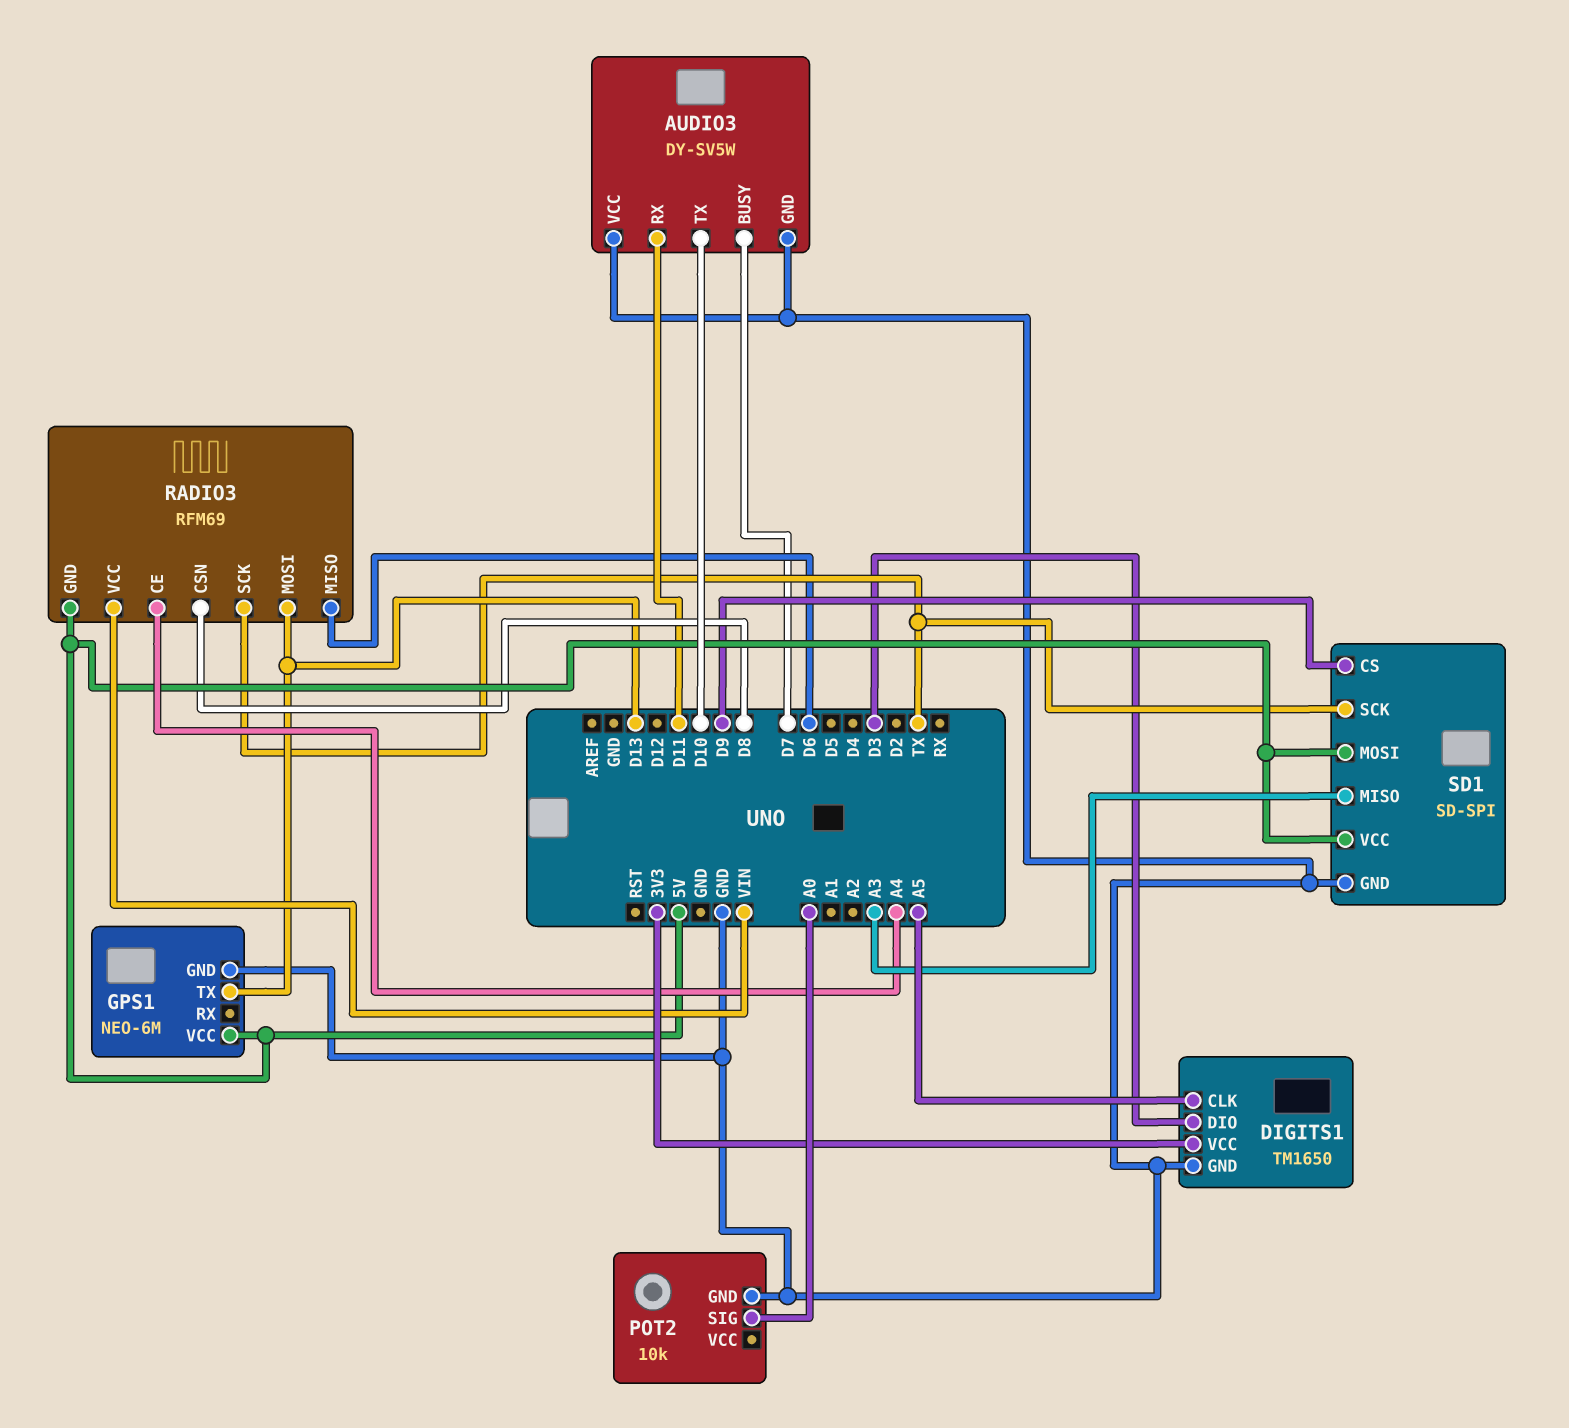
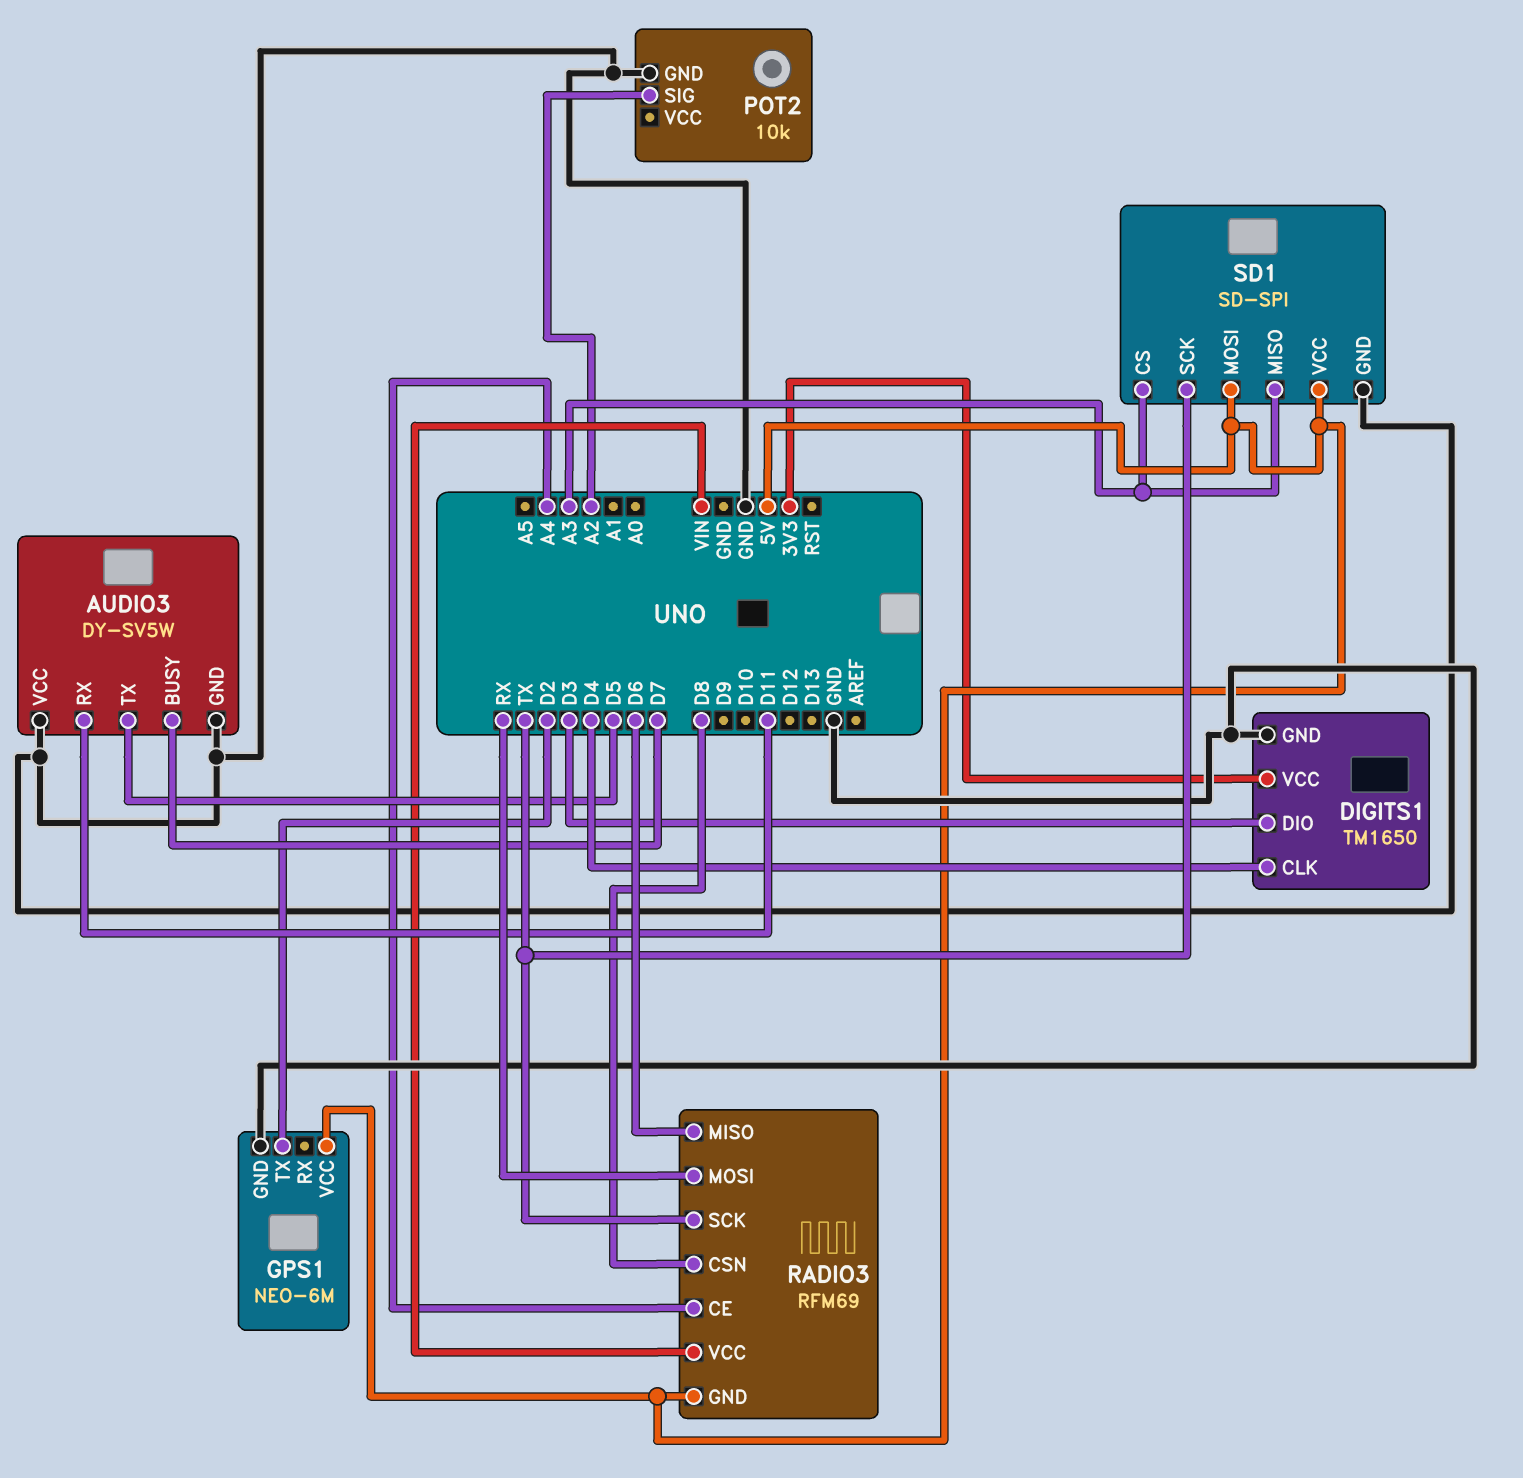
AUDIO3 pin TX: D10 -> D5
DIGITS1 pin CLK: A5 -> D4
GPS1 pin TX: D13 -> D2
POT2 pin SIG: A0 -> A2
RADIO3 pin MOSI: D13 -> RX
SD1 pin CS: D9 -> A3

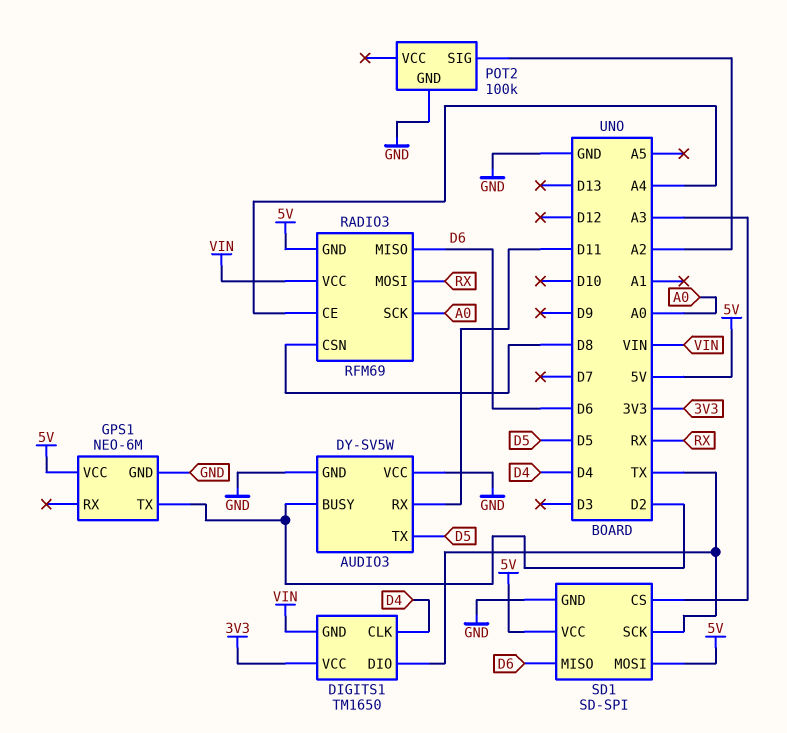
AUDIO3 pin BUSY: D7 -> D2
DIGITS1 pin DIO: D3 -> TX
DIGITS1 pin GND: GND -> VIN
POT2: 10k -> 100k
RADIO3 pin SCK: TX -> A0
SD1 pin MISO: A3 -> D6

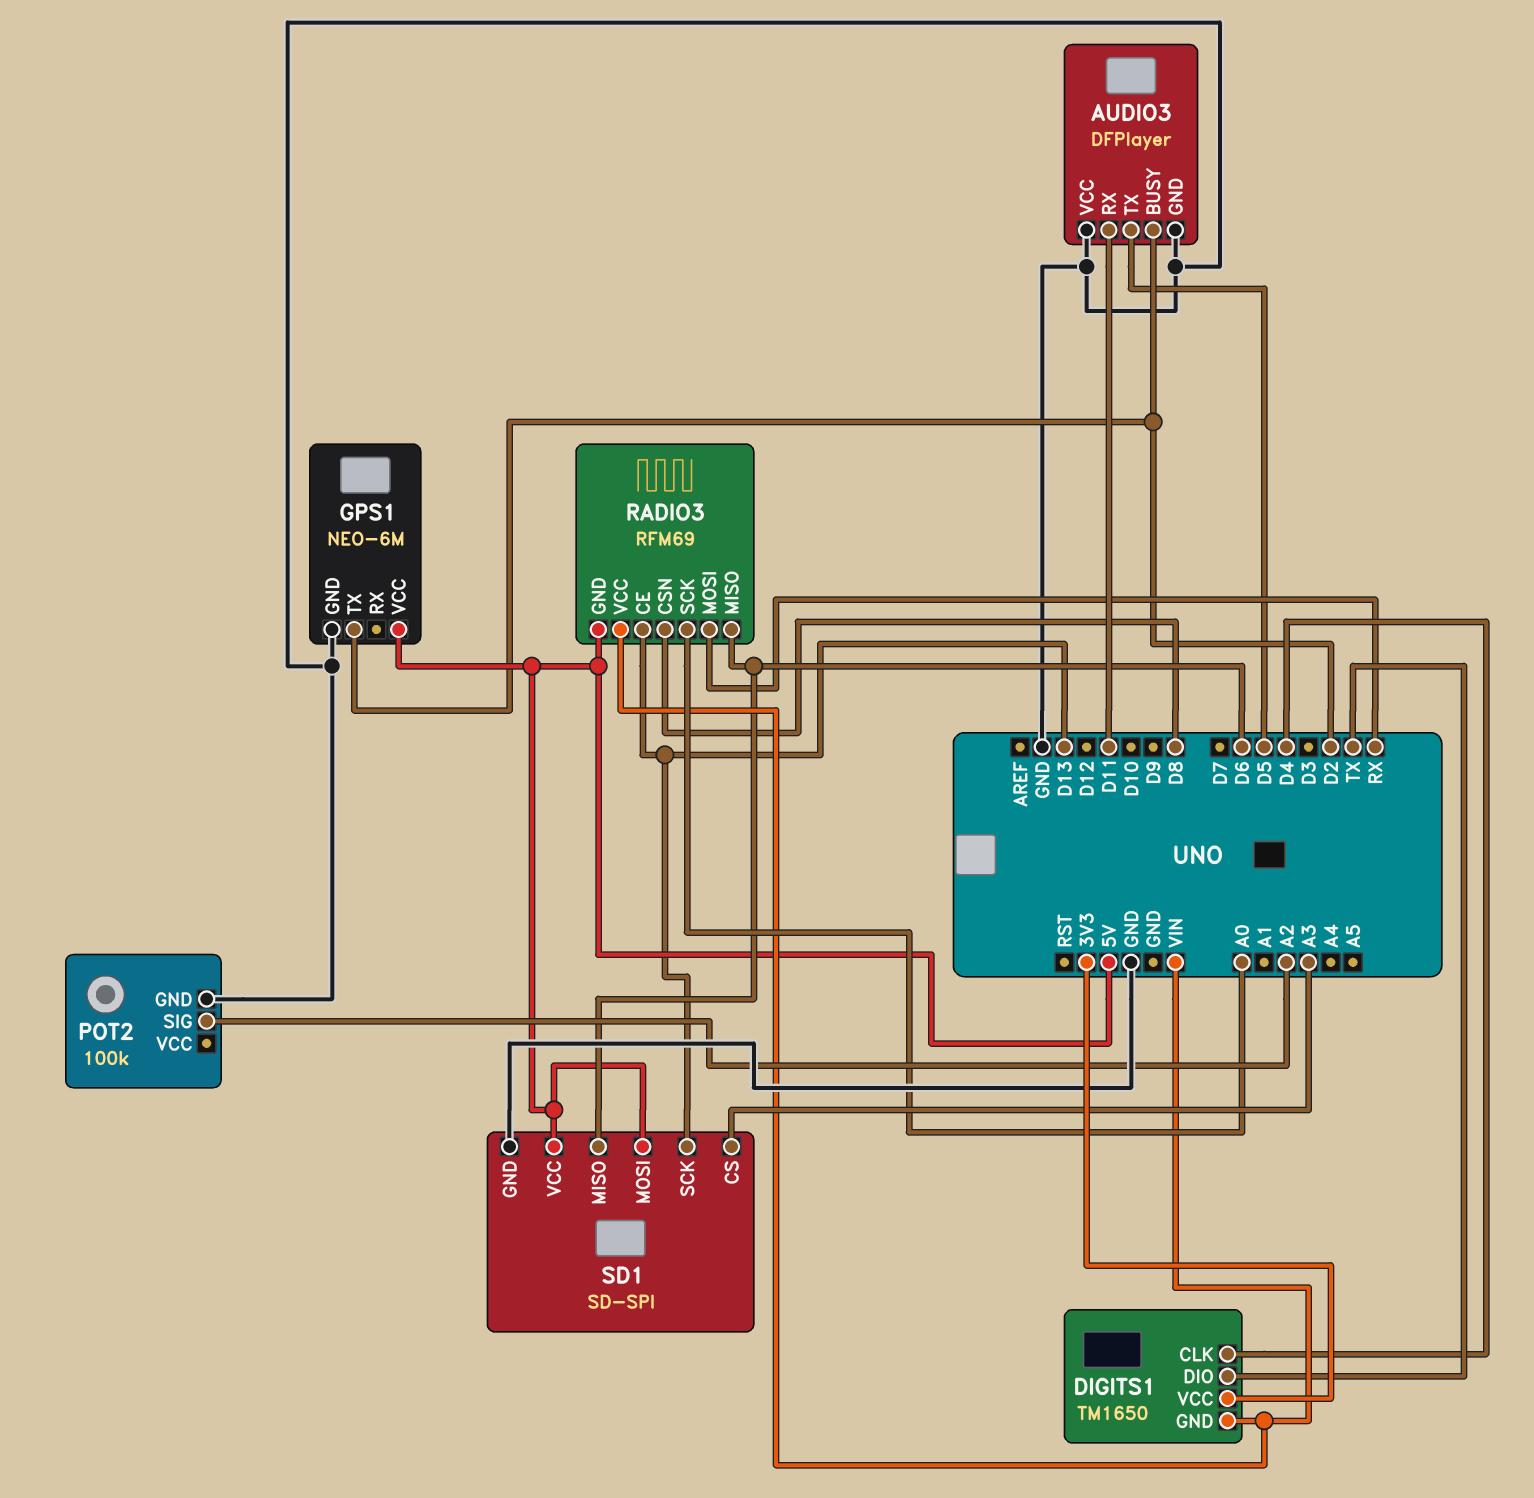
AUDIO3: DY-SV5W -> DFPlayer
RADIO3 pin CE: A4 -> D13
SD1 pin SCK: TX -> D13

